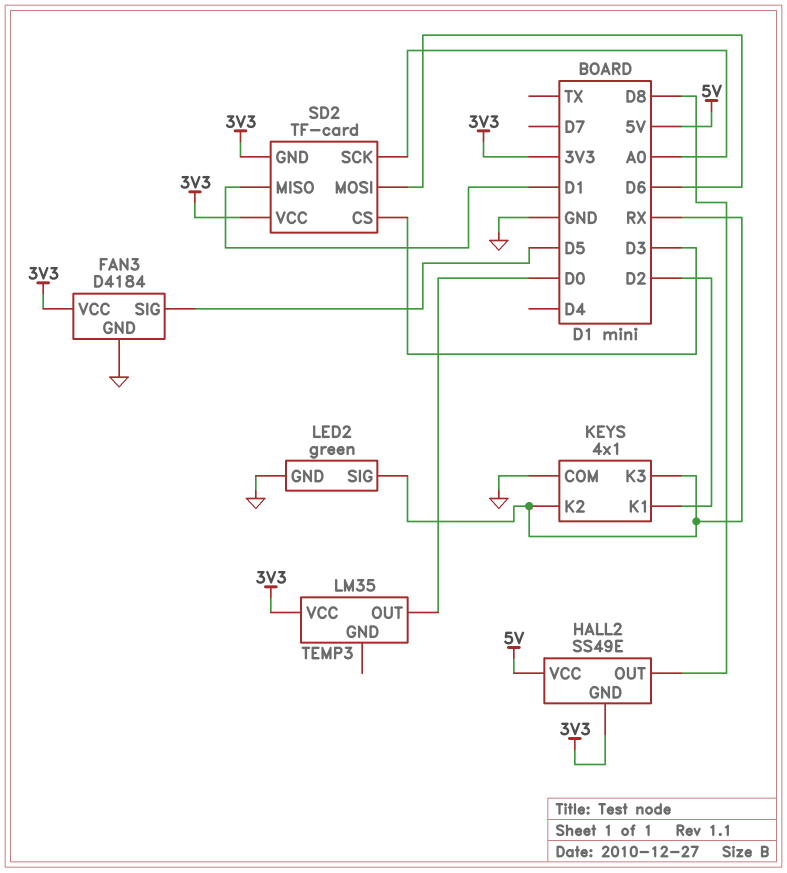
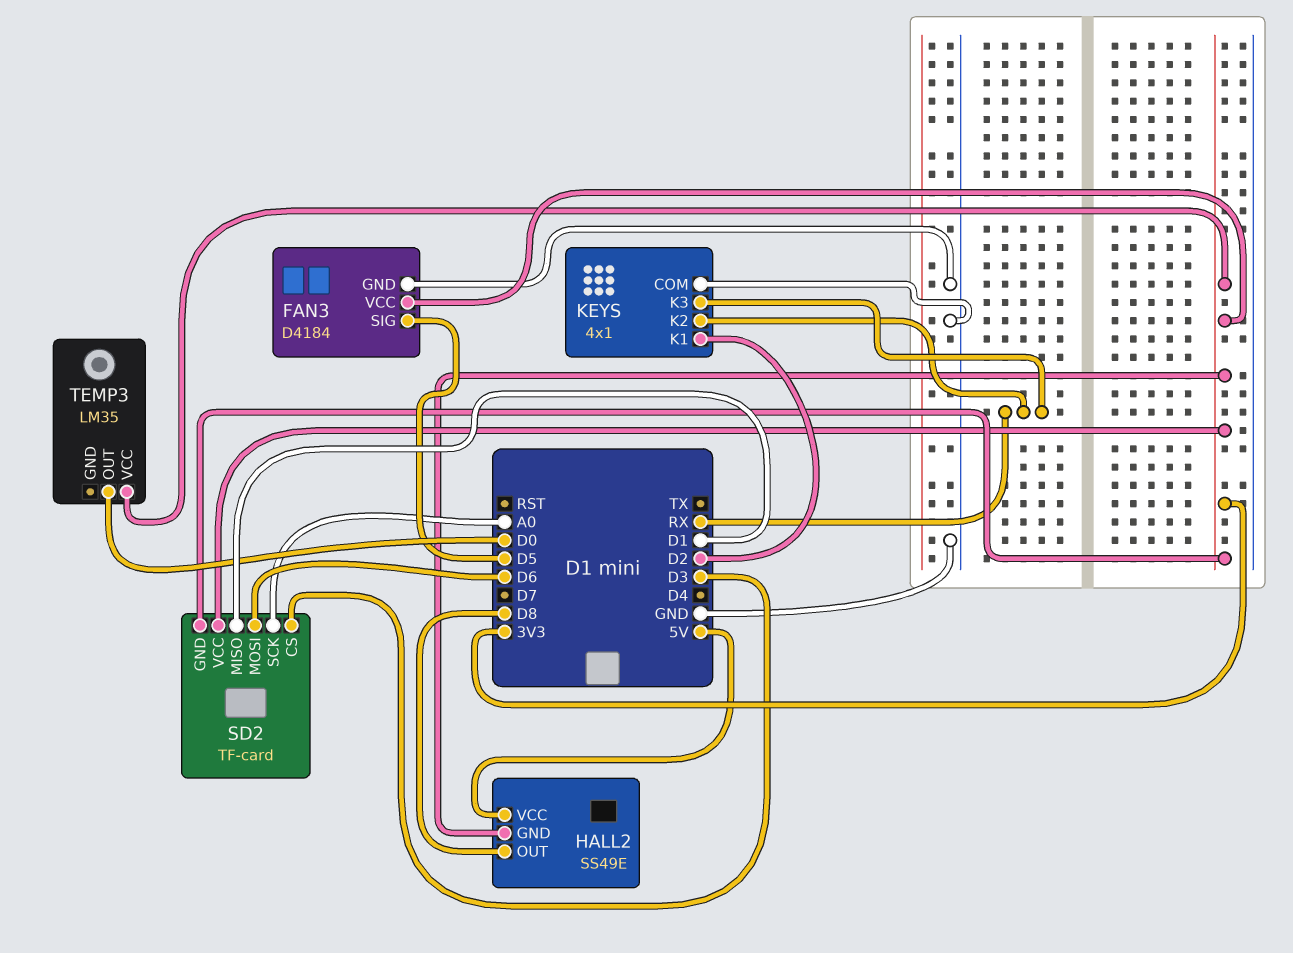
LED2: green -> none
LED2 pin GND: GND -> none
LED2 pin SIG: RX -> none

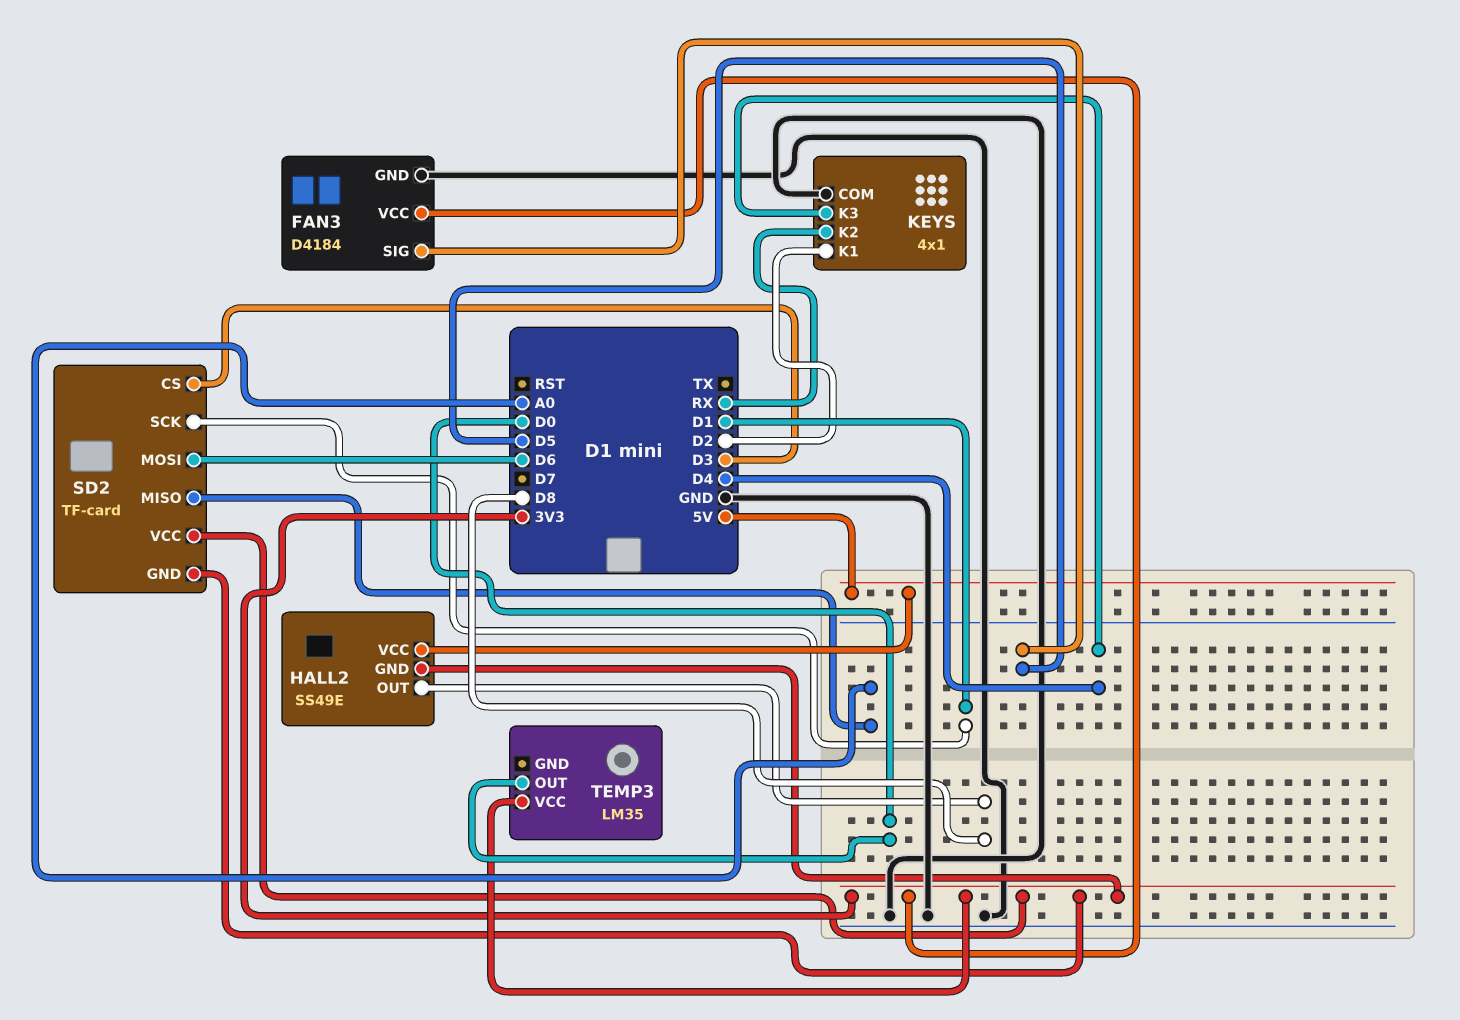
KEYS pin K3: RX -> D4
SD2 pin MISO: D1 -> A0
SD2 pin SCK: A0 -> D1

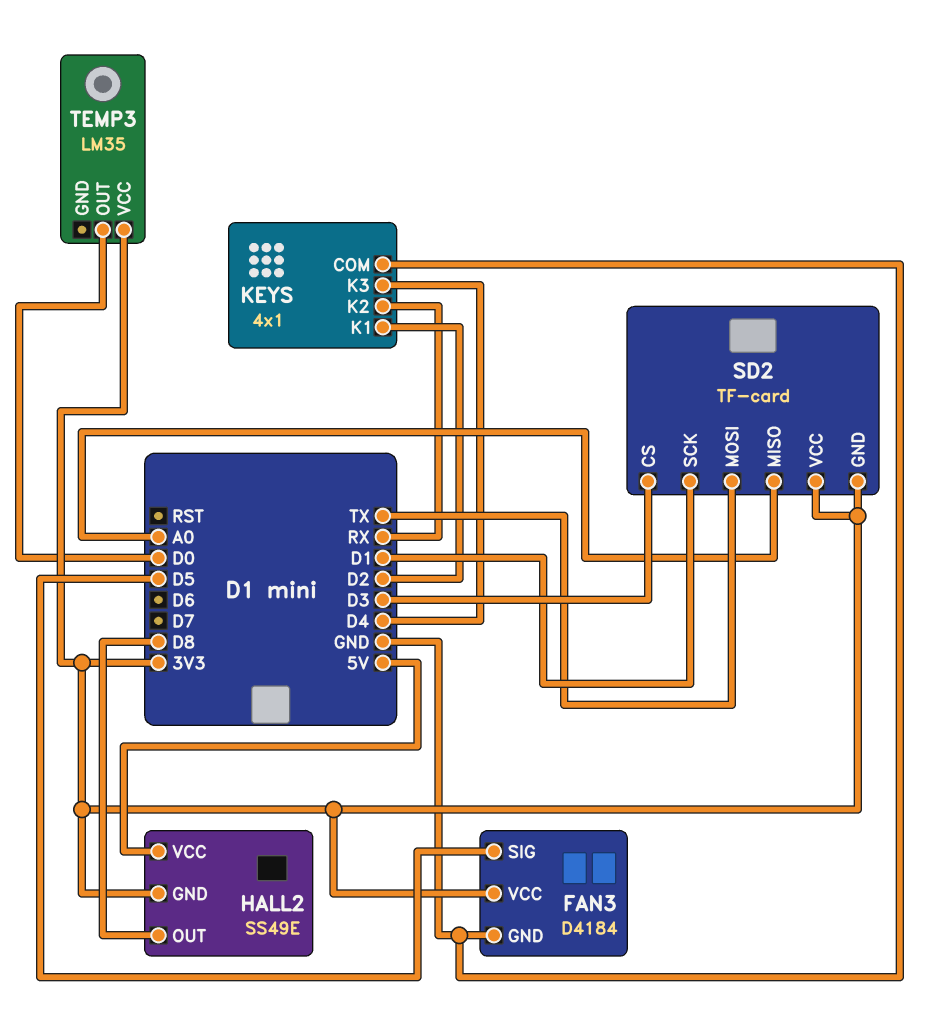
SD2 pin MOSI: D6 -> TX

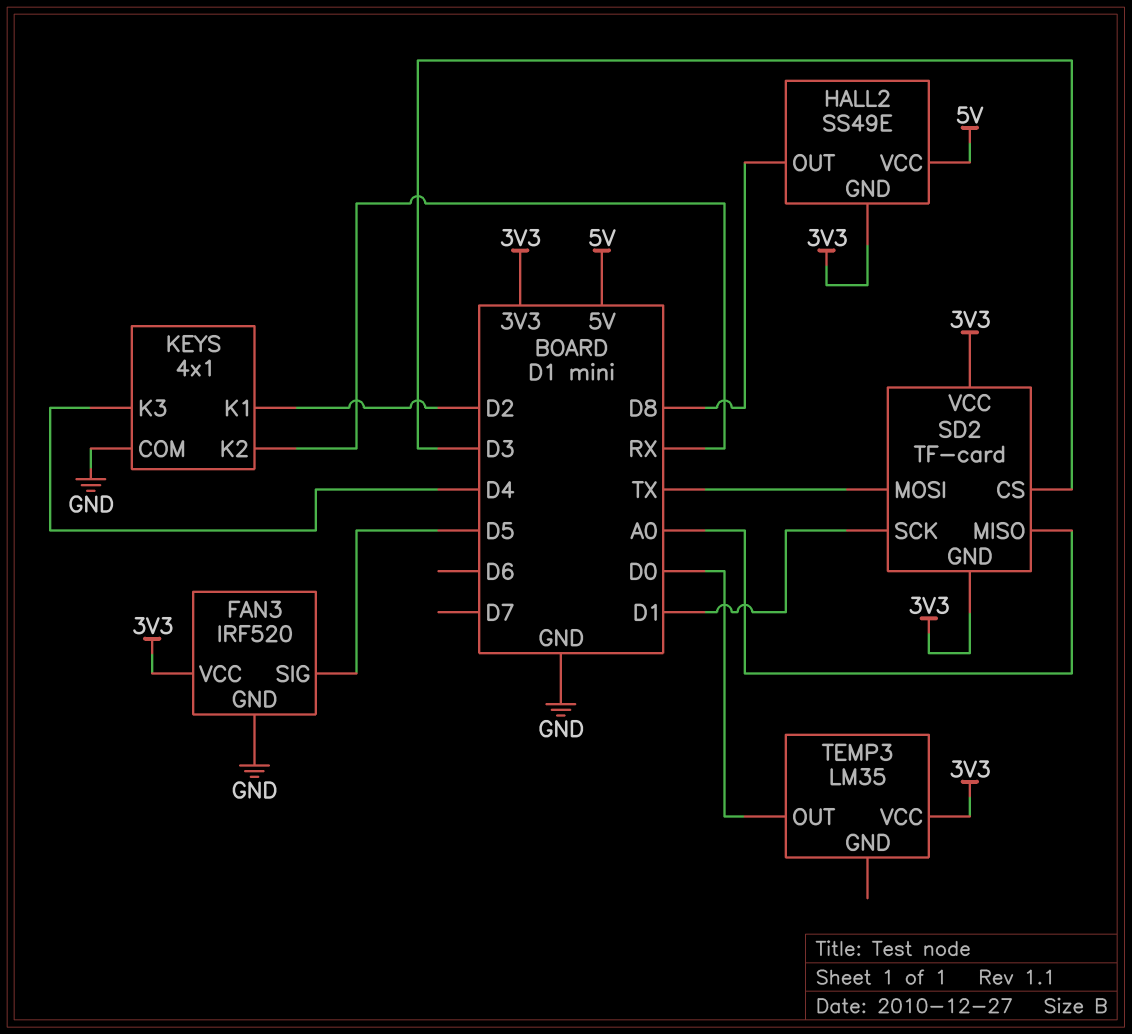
FAN3: D4184 -> IRF520

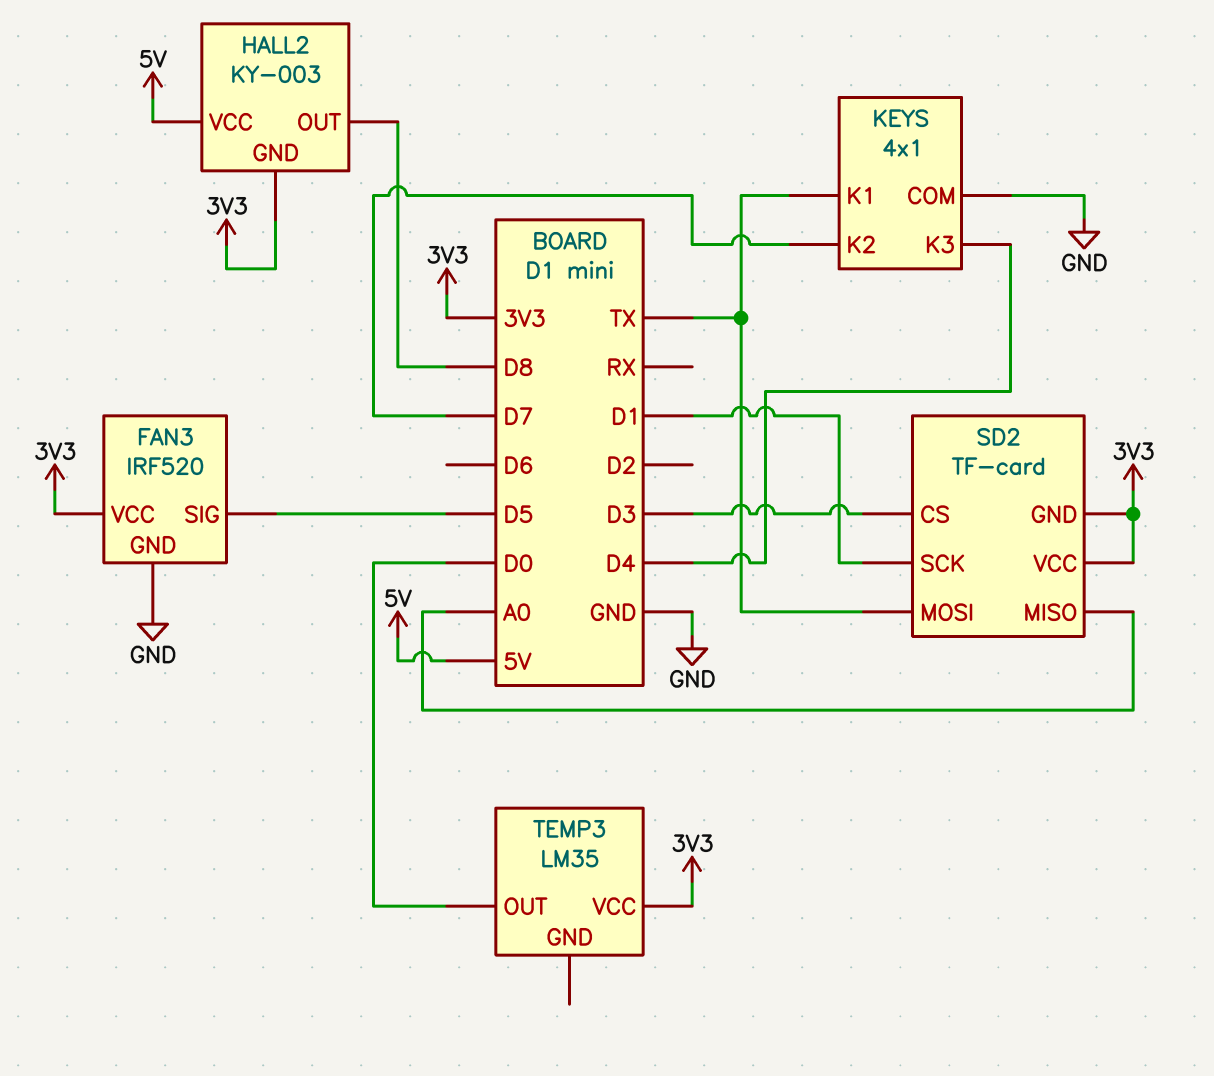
HALL2: SS49E -> KY-003
KEYS pin K1: D2 -> TX
KEYS pin K2: RX -> D7

